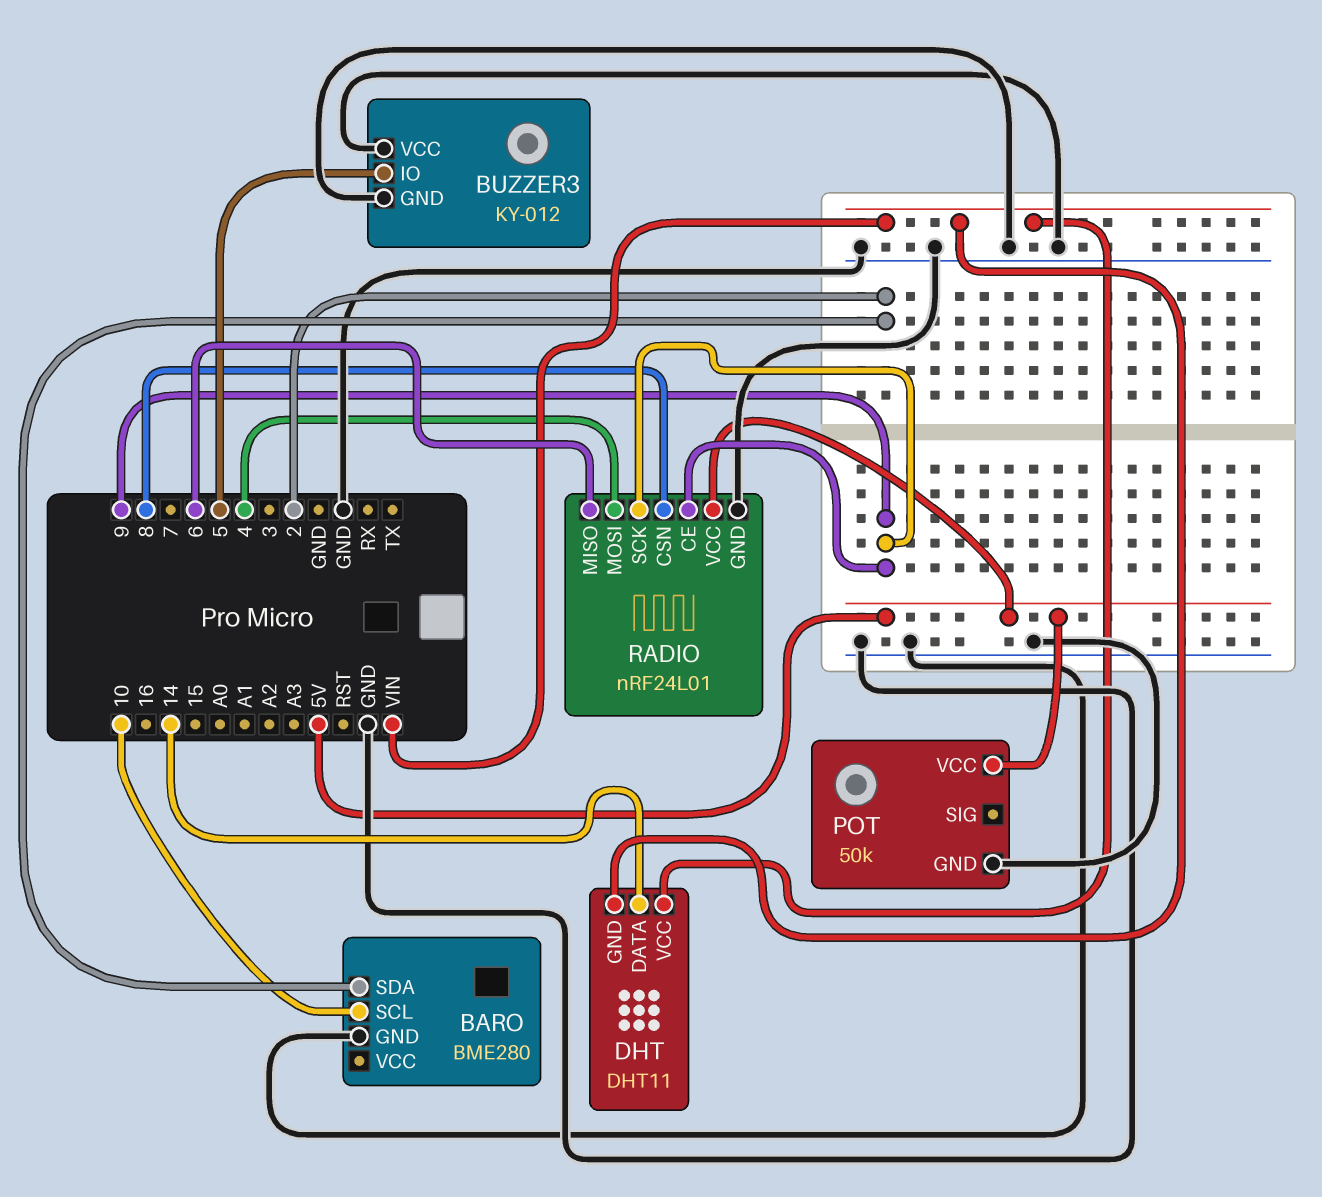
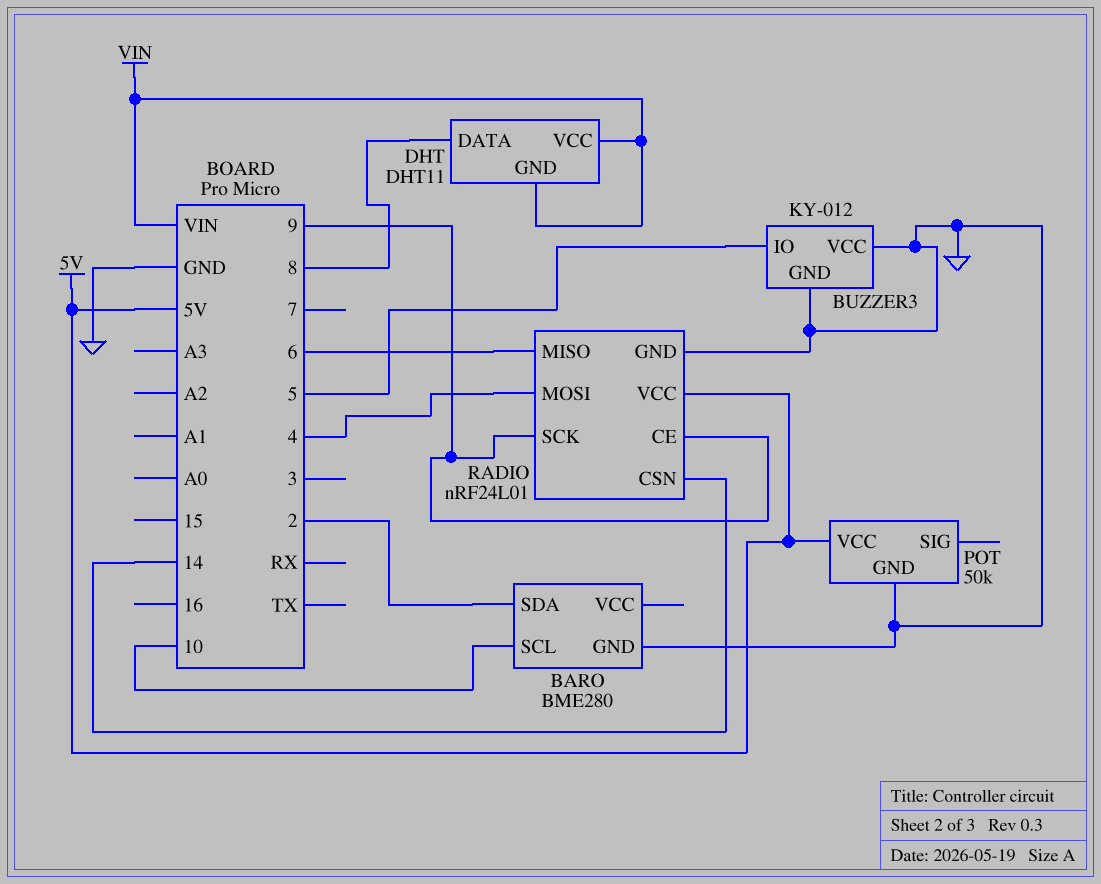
DHT pin DATA: 14 -> 8
RADIO pin CSN: 8 -> 14

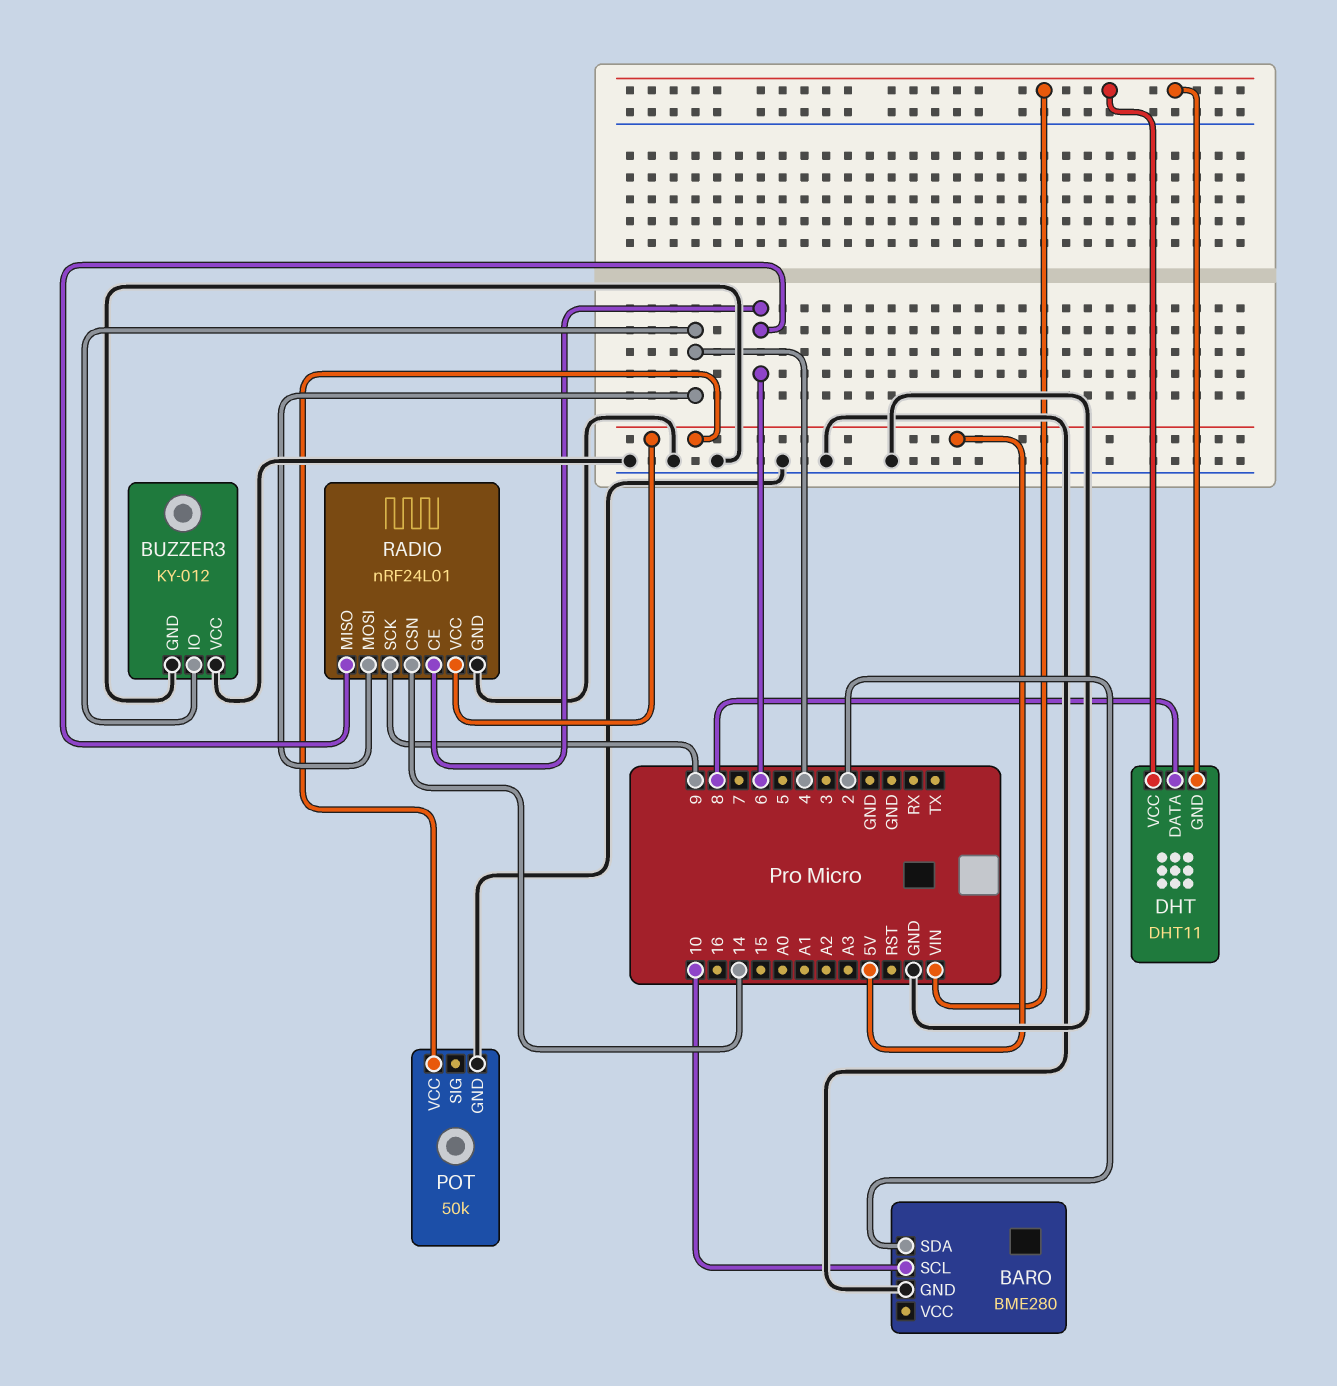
BUZZER3 pin IO: 5 -> 4
RADIO pin CE: 9 -> 6

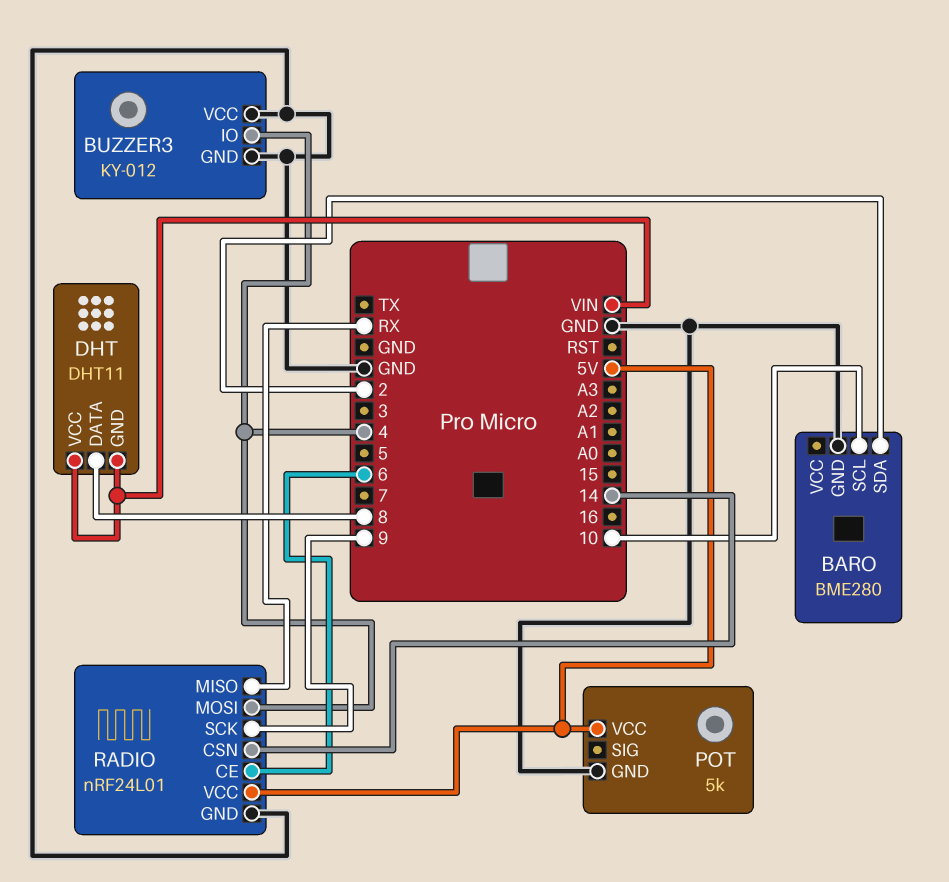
POT: 50k -> 5k
RADIO pin MISO: 6 -> RX

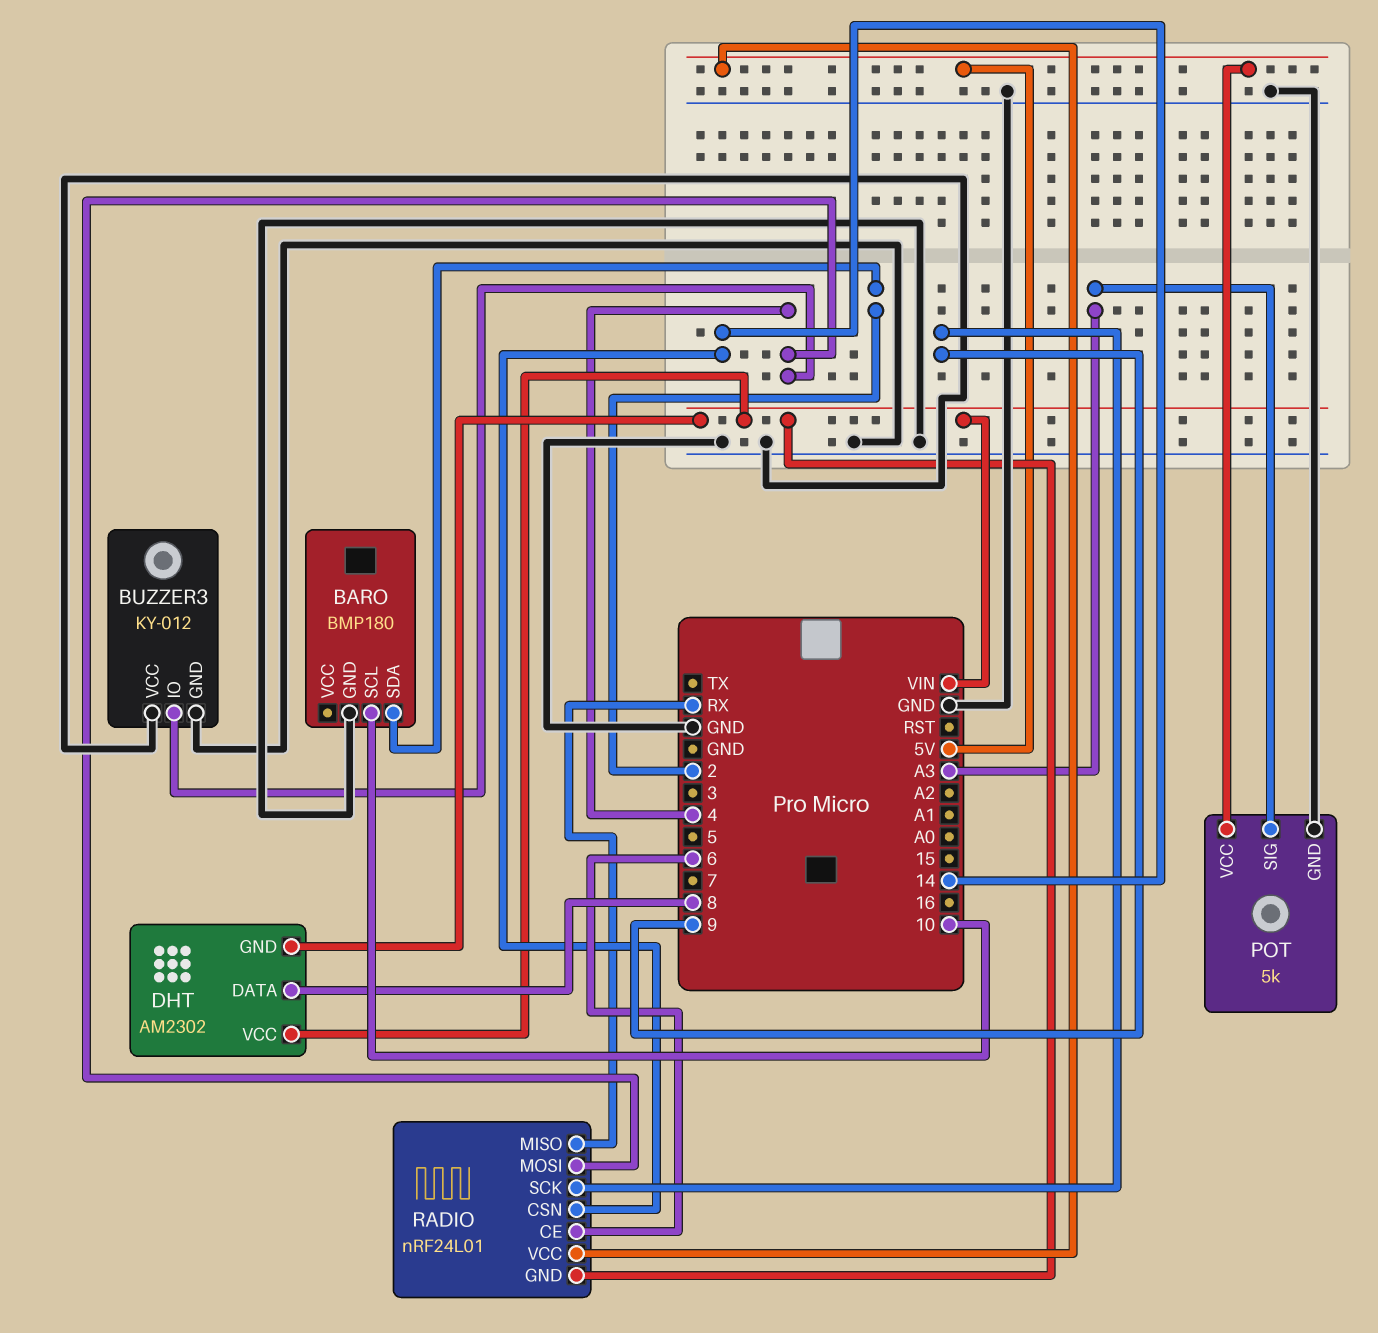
BARO: BME280 -> BMP180
DHT: DHT11 -> AM2302
POT pin SIG: none -> A3
RADIO pin GND: GND -> VIN

